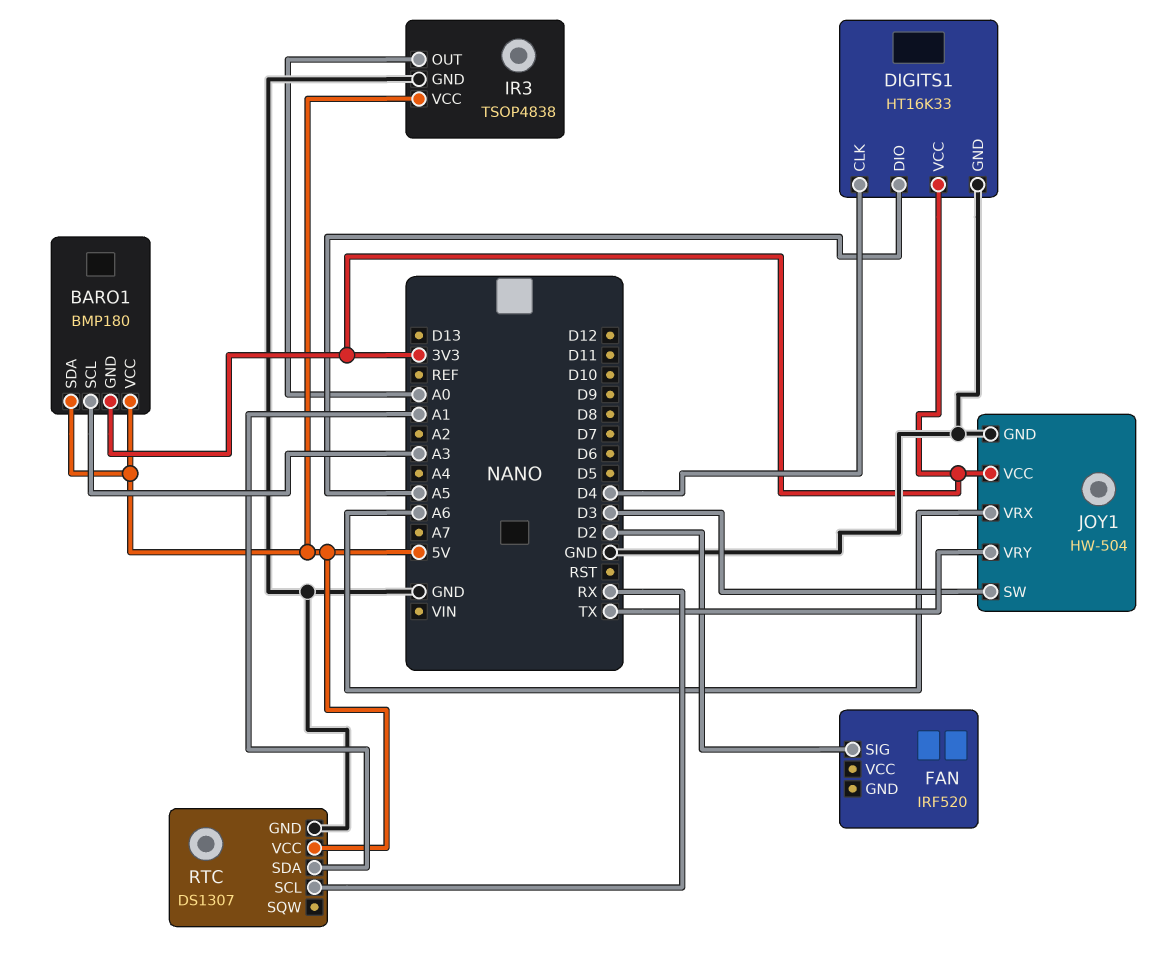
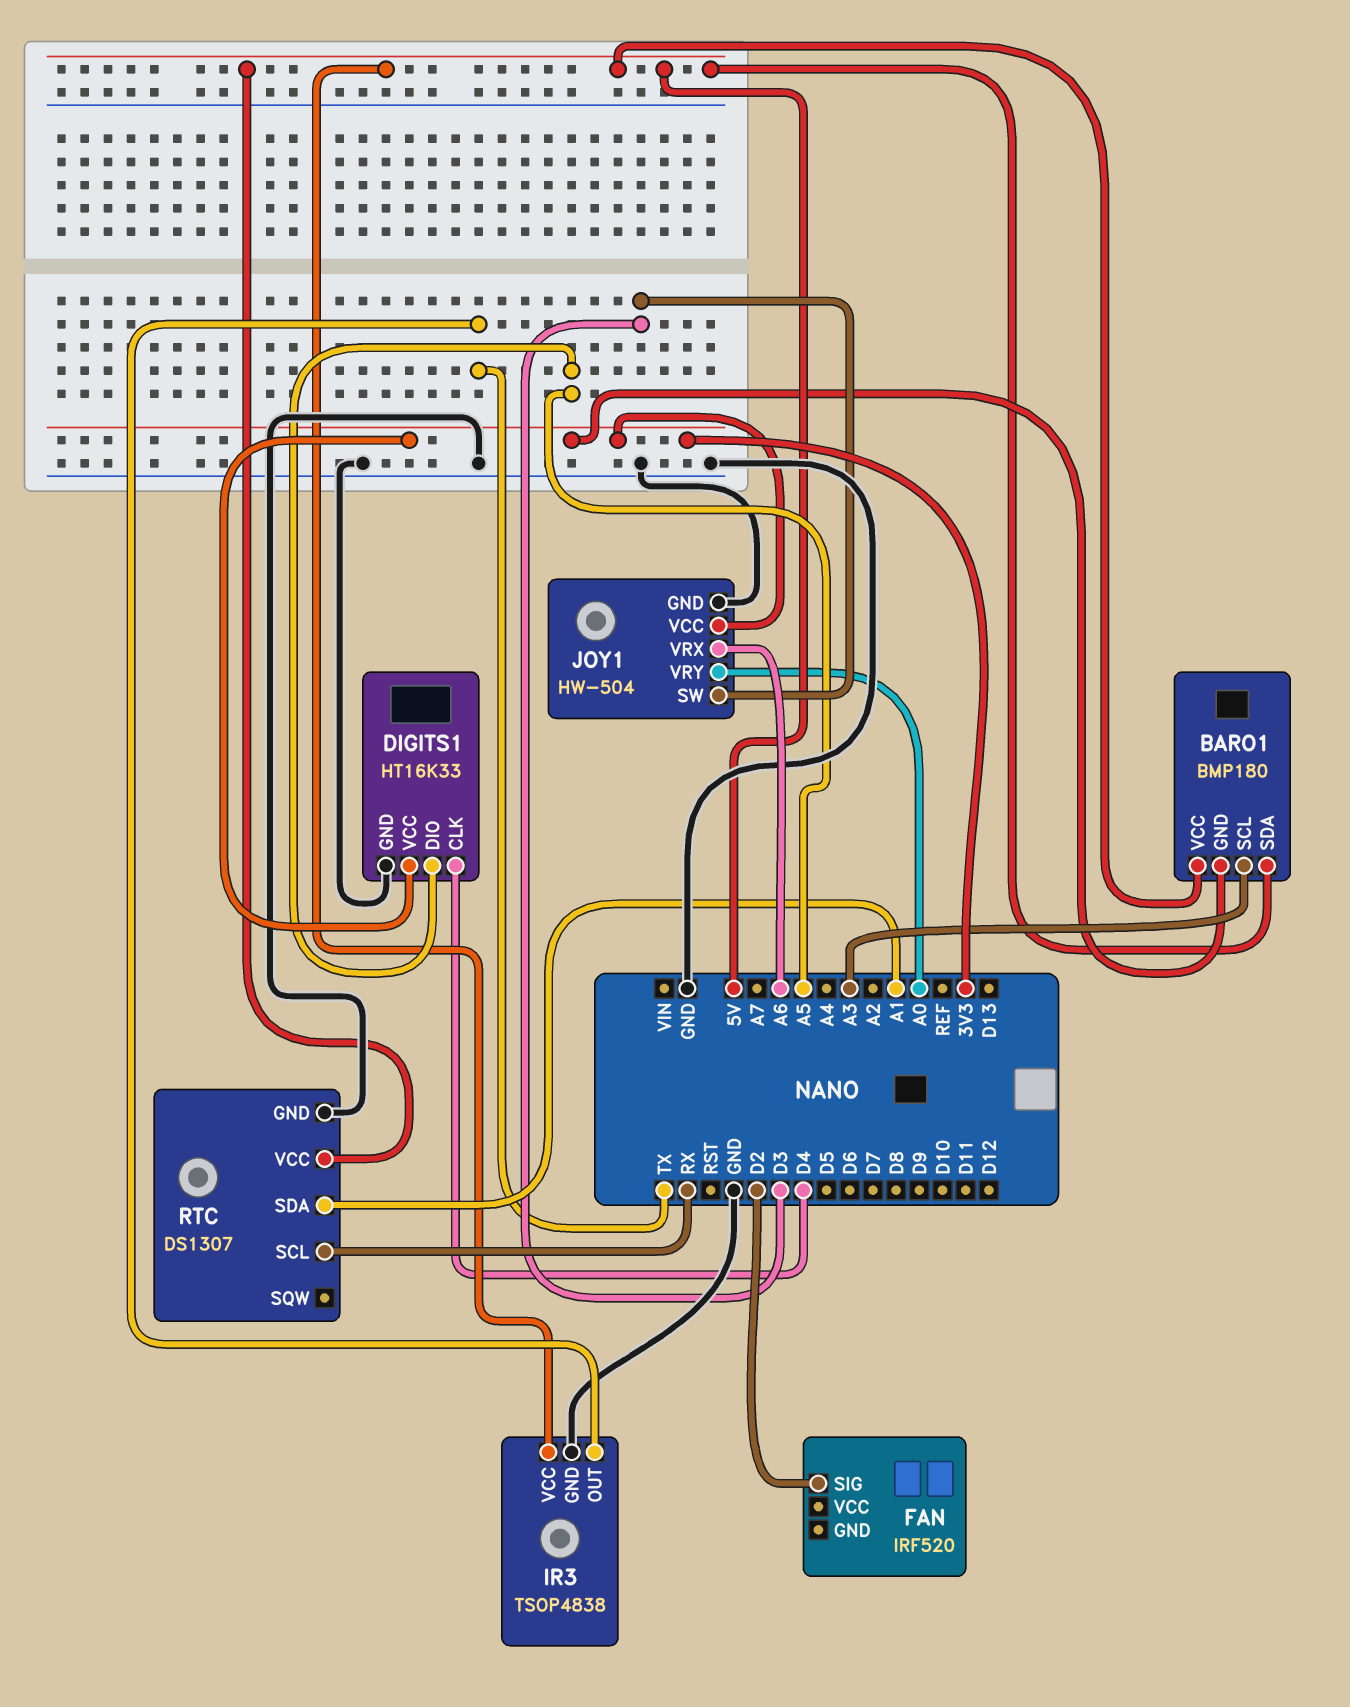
IR3 pin OUT: A0 -> TX
JOY1 pin VRY: TX -> A0

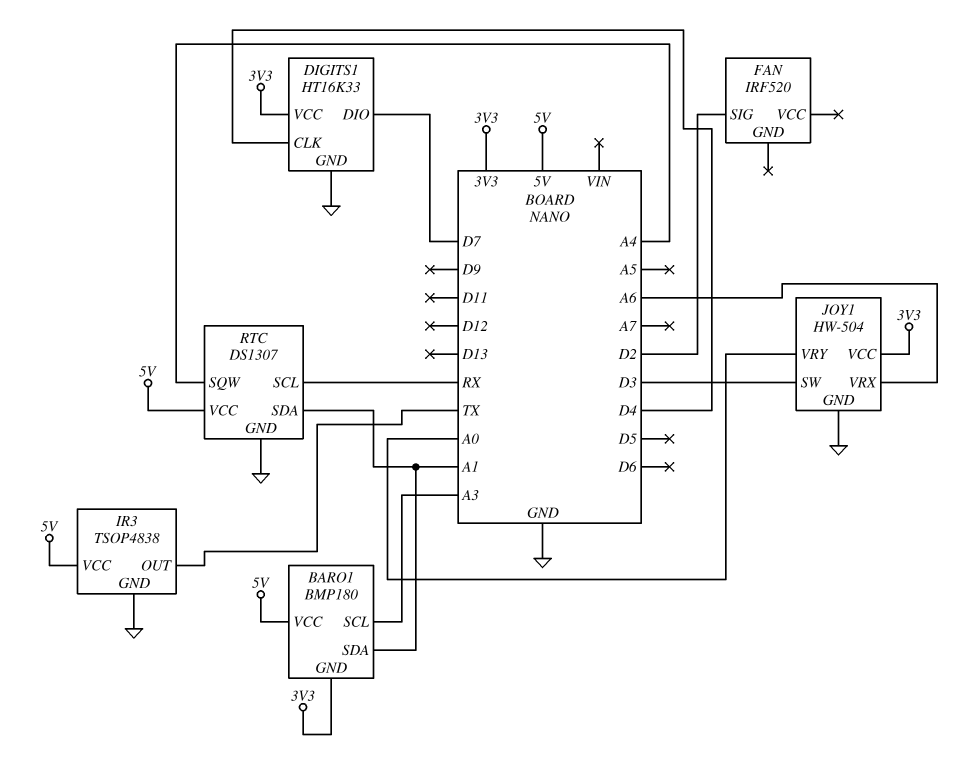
BARO1 pin SDA: 5V -> A1
DIGITS1 pin DIO: A5 -> D7
RTC pin SQW: none -> A4

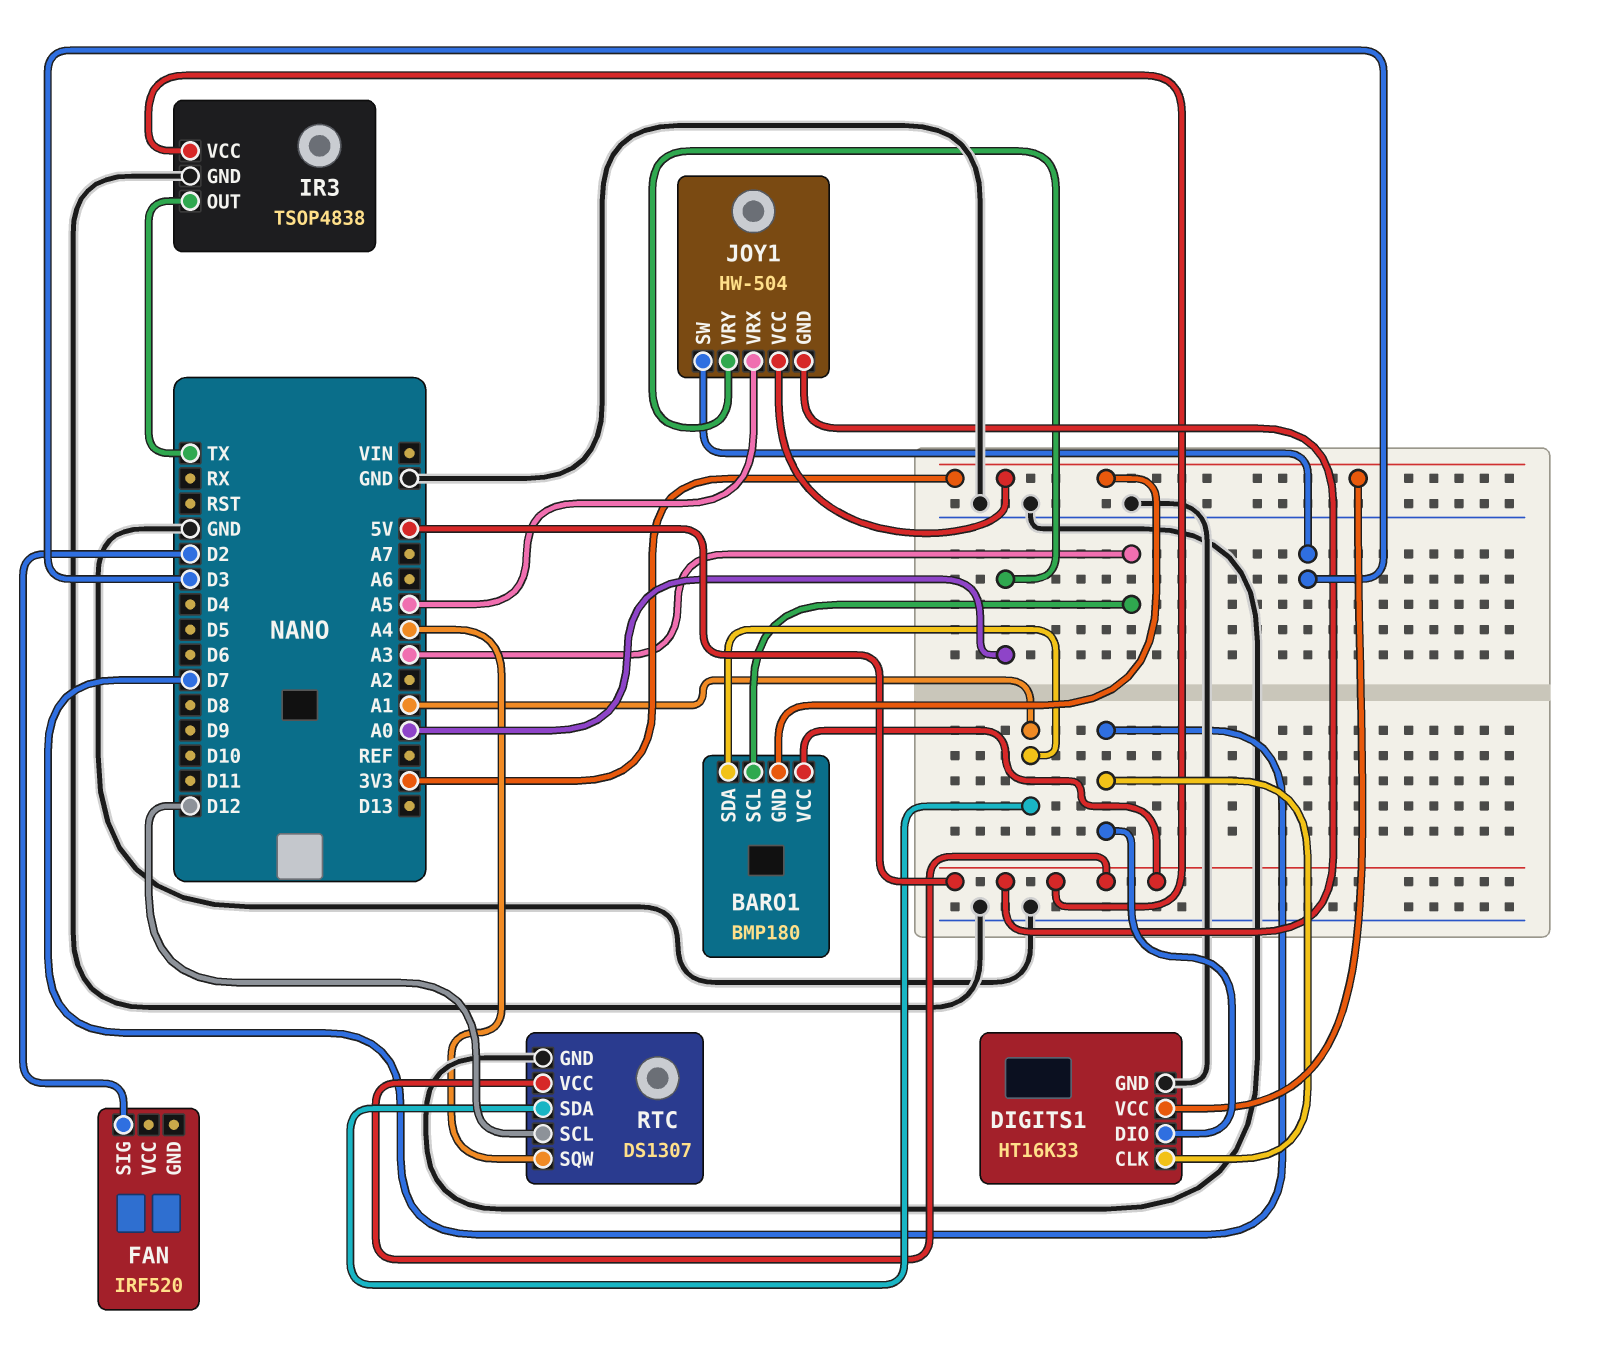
DIGITS1 pin CLK: D4 -> D7
JOY1 pin GND: GND -> 5V
JOY1 pin VRX: A6 -> A5
RTC pin SCL: RX -> D12

